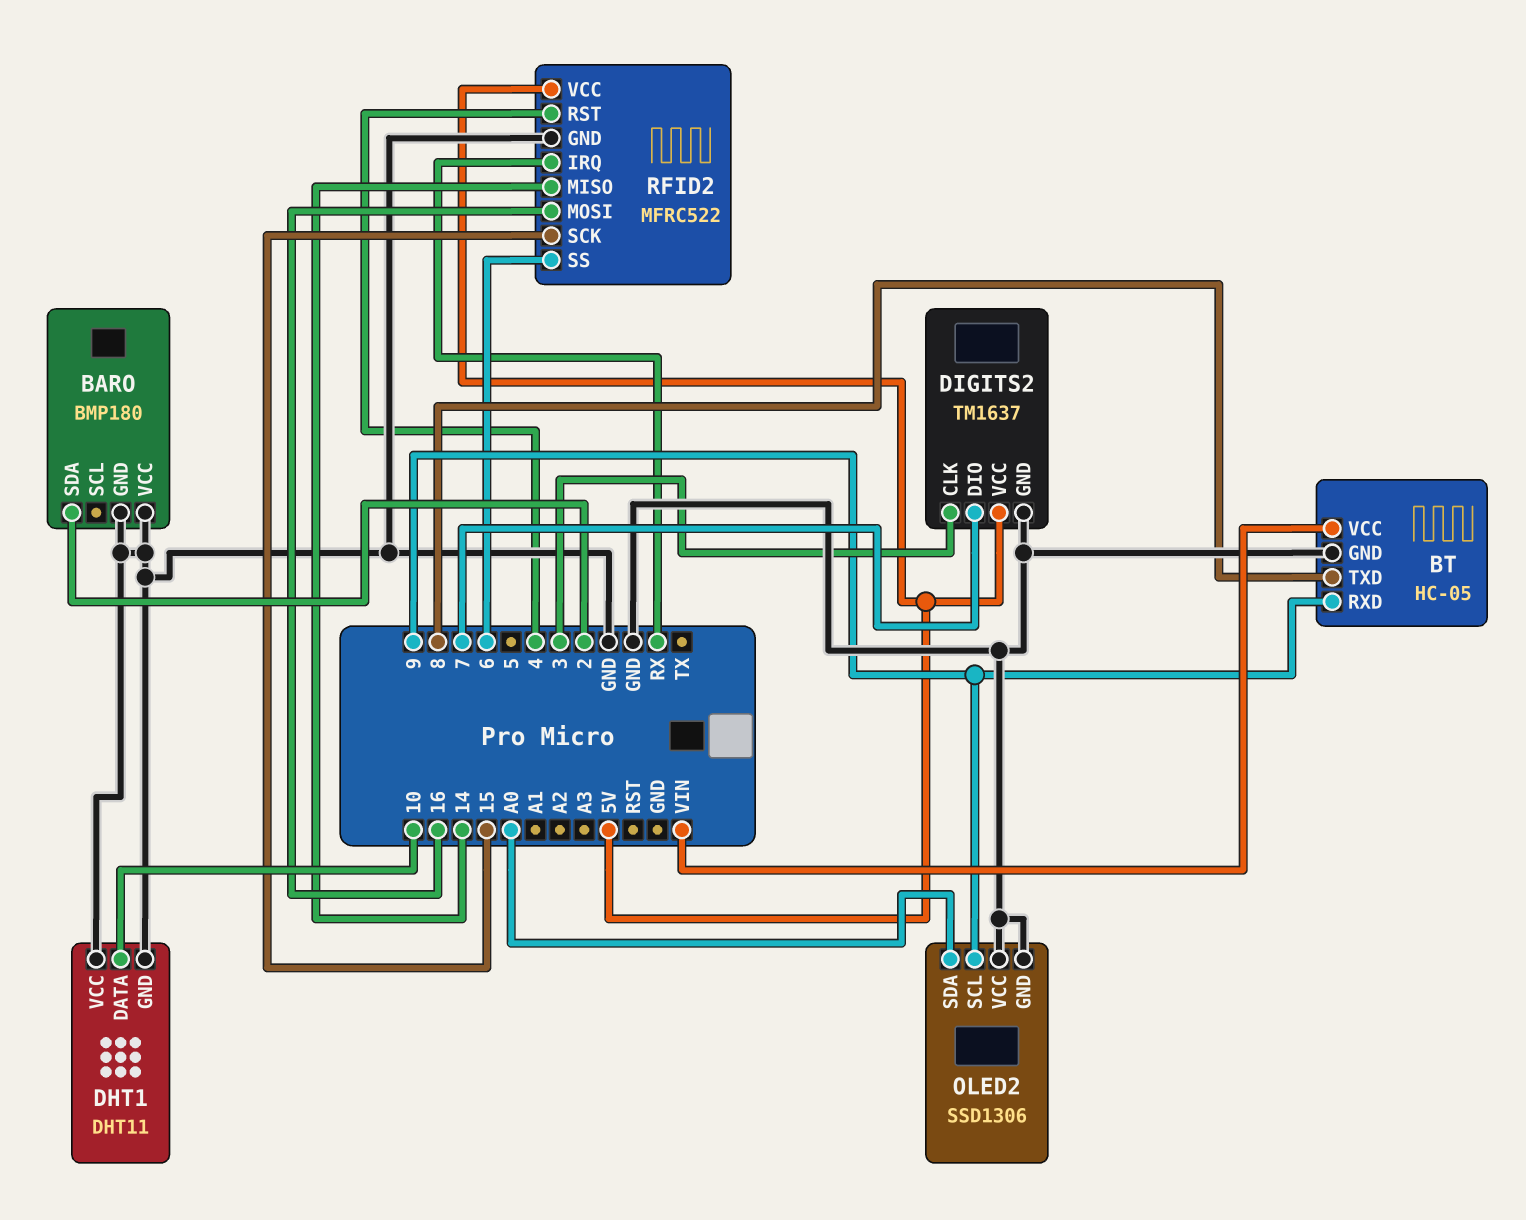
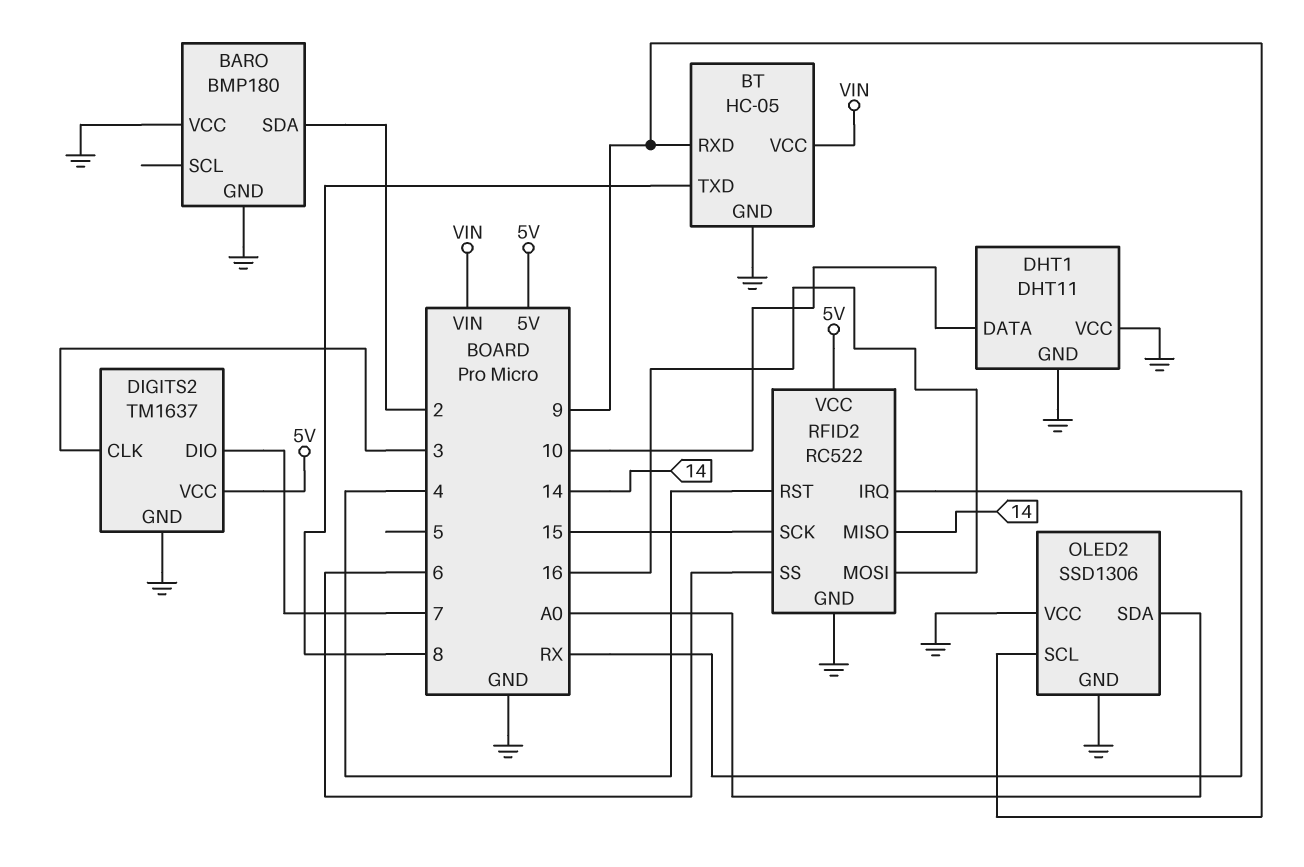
RFID2: MFRC522 -> RC522

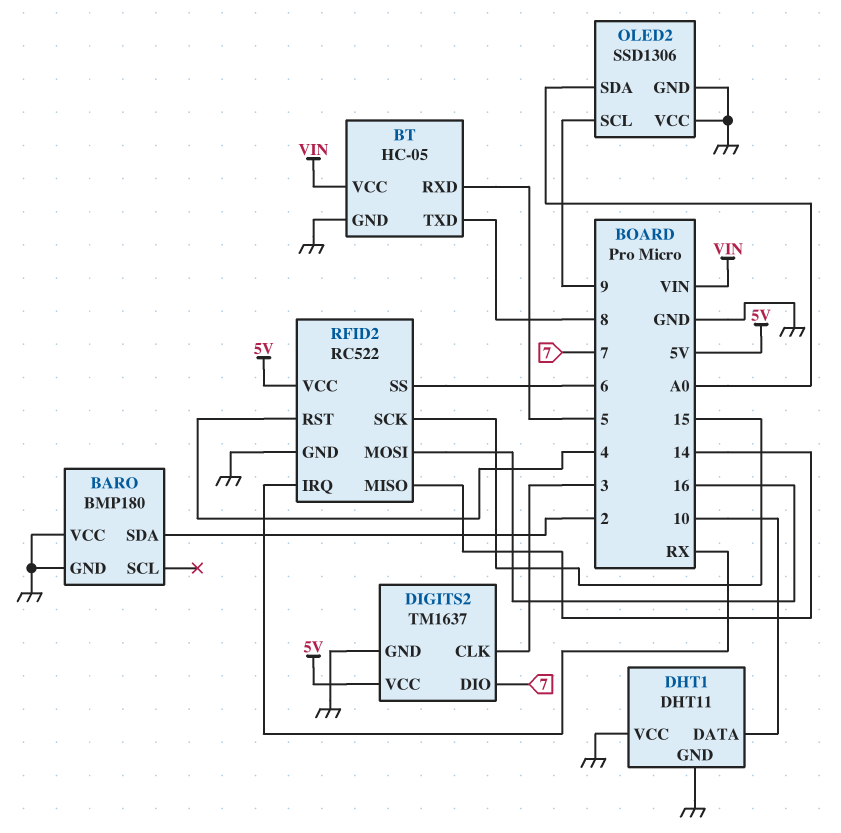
BT pin RXD: 9 -> 5

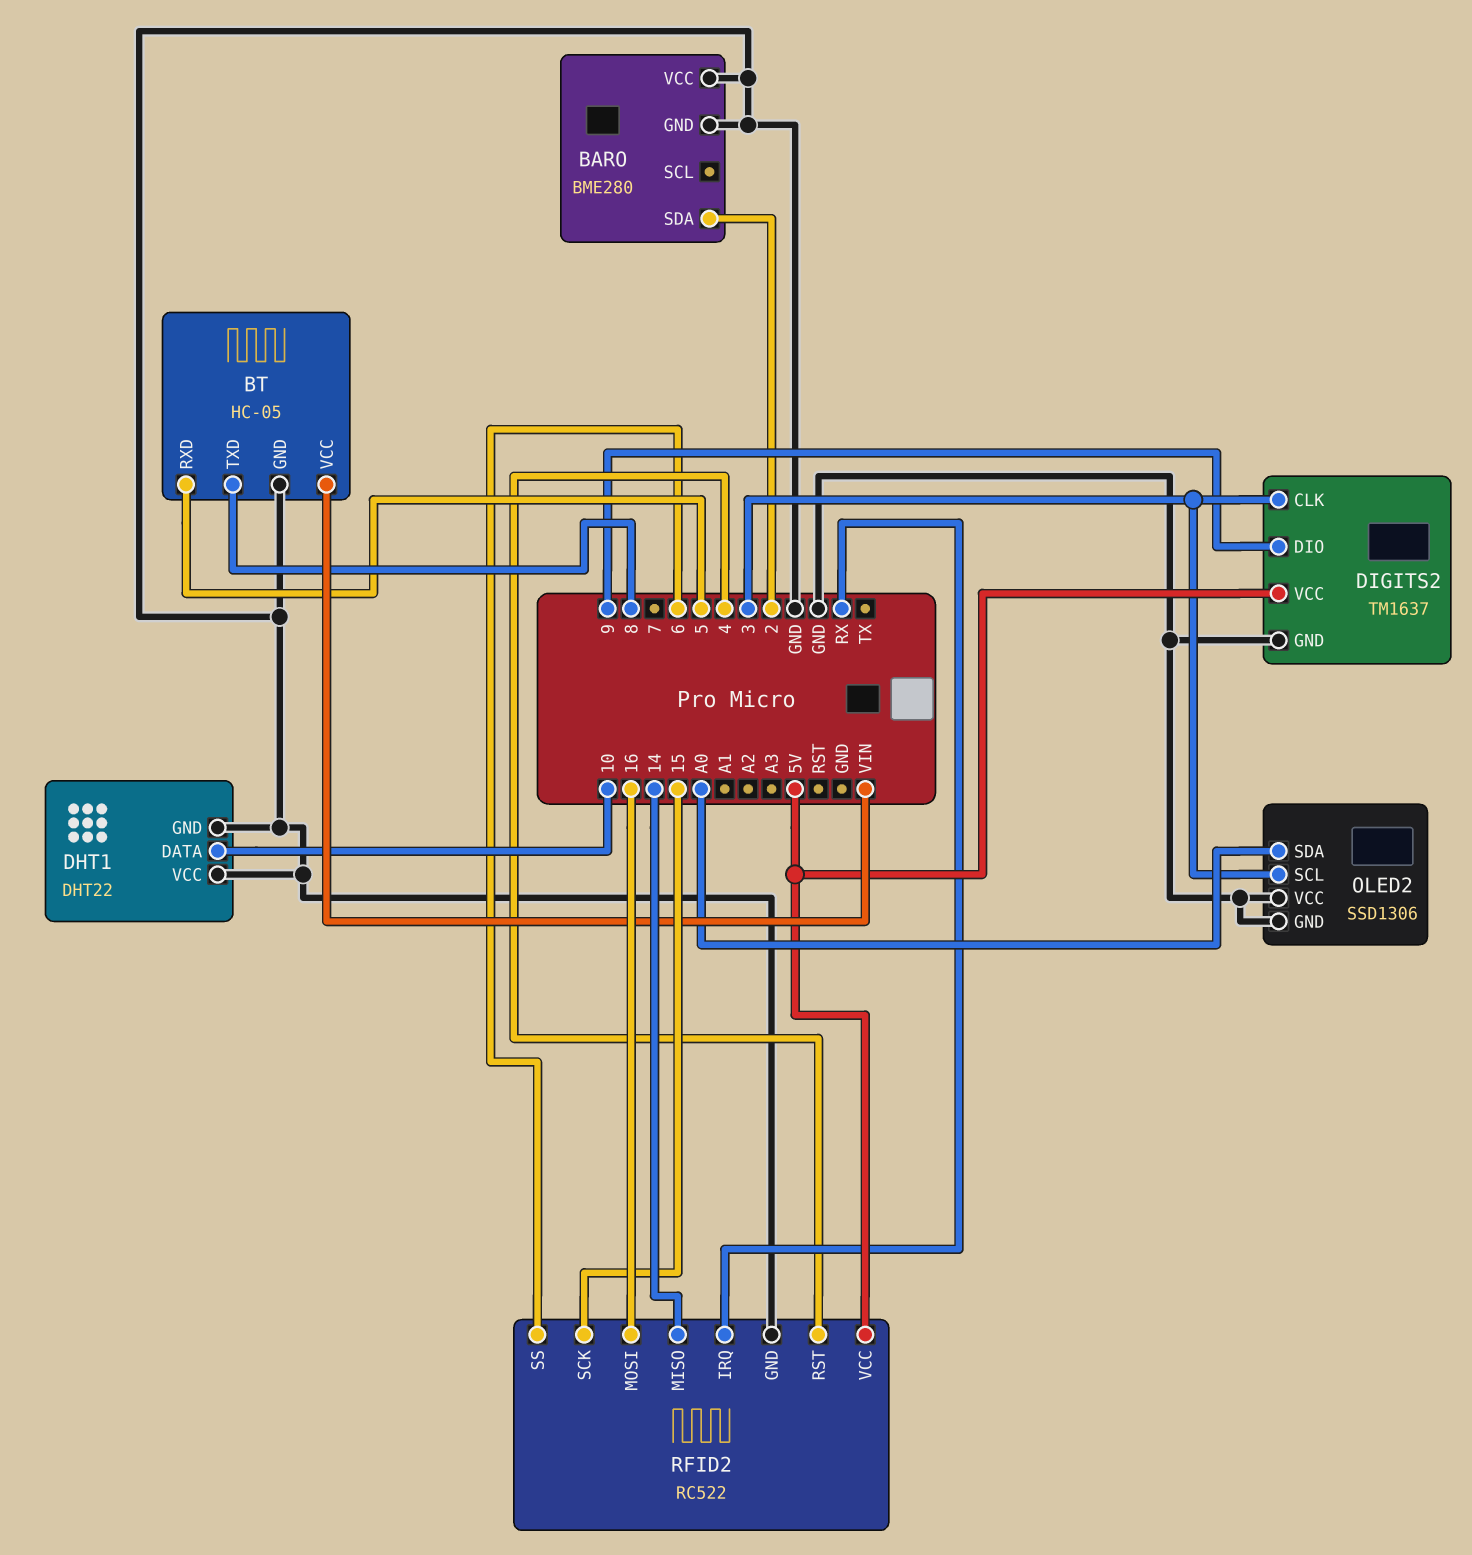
BARO: BMP180 -> BME280
DHT1: DHT11 -> DHT22
DIGITS2 pin DIO: 7 -> 9
OLED2 pin SCL: 9 -> 3

